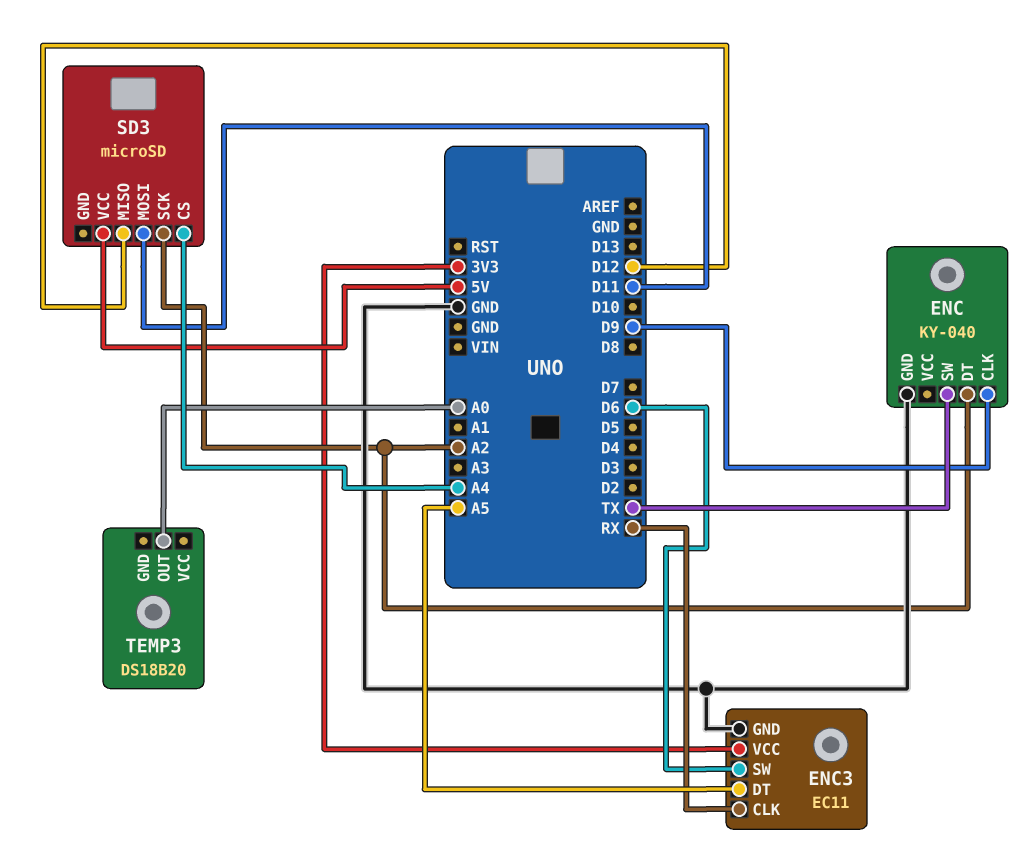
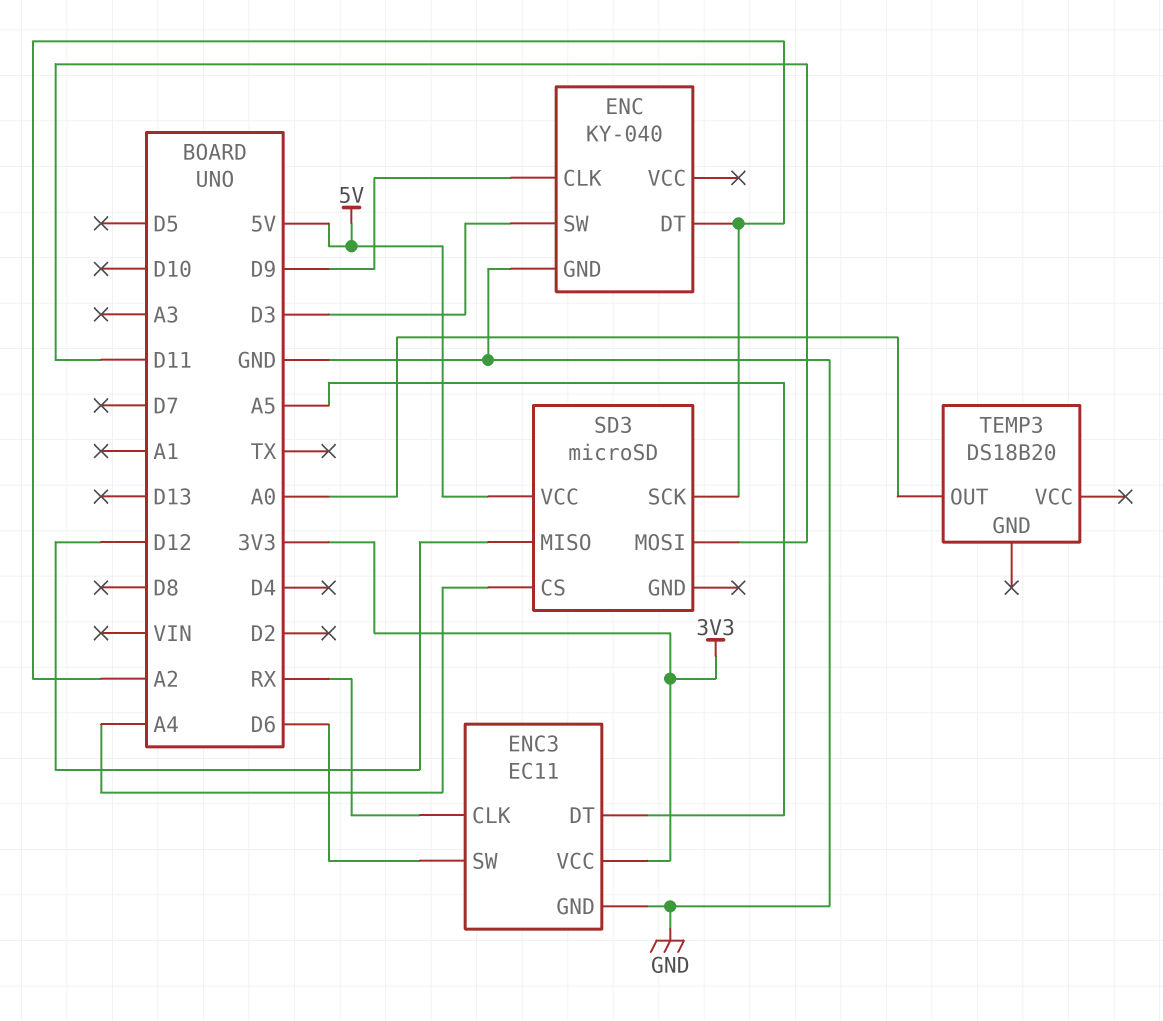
ENC pin SW: TX -> D3

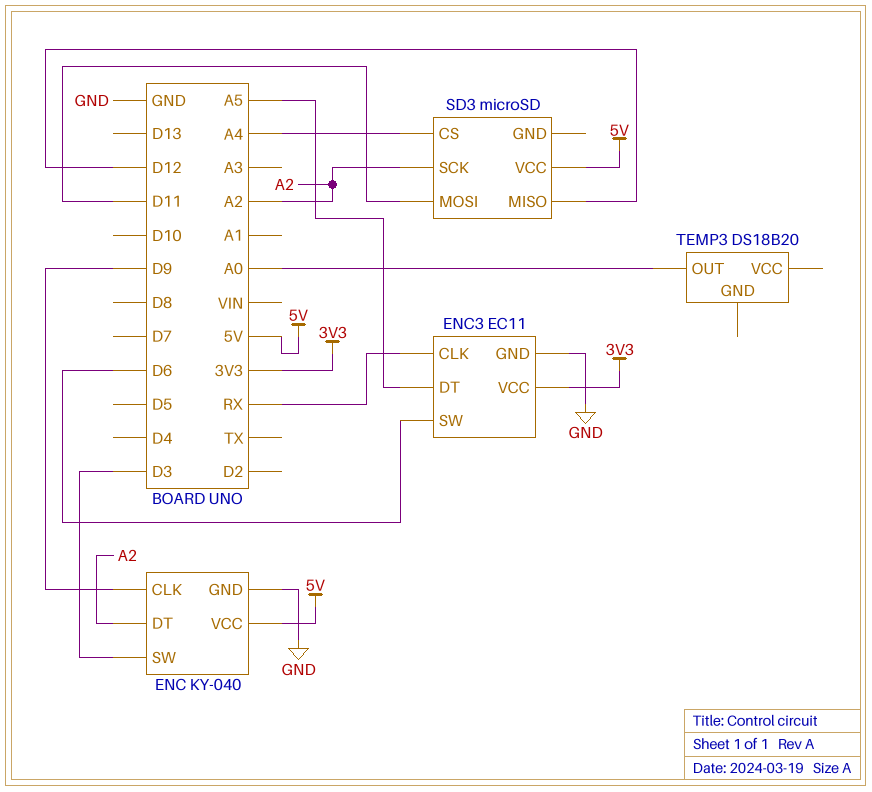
ENC pin VCC: none -> 5V

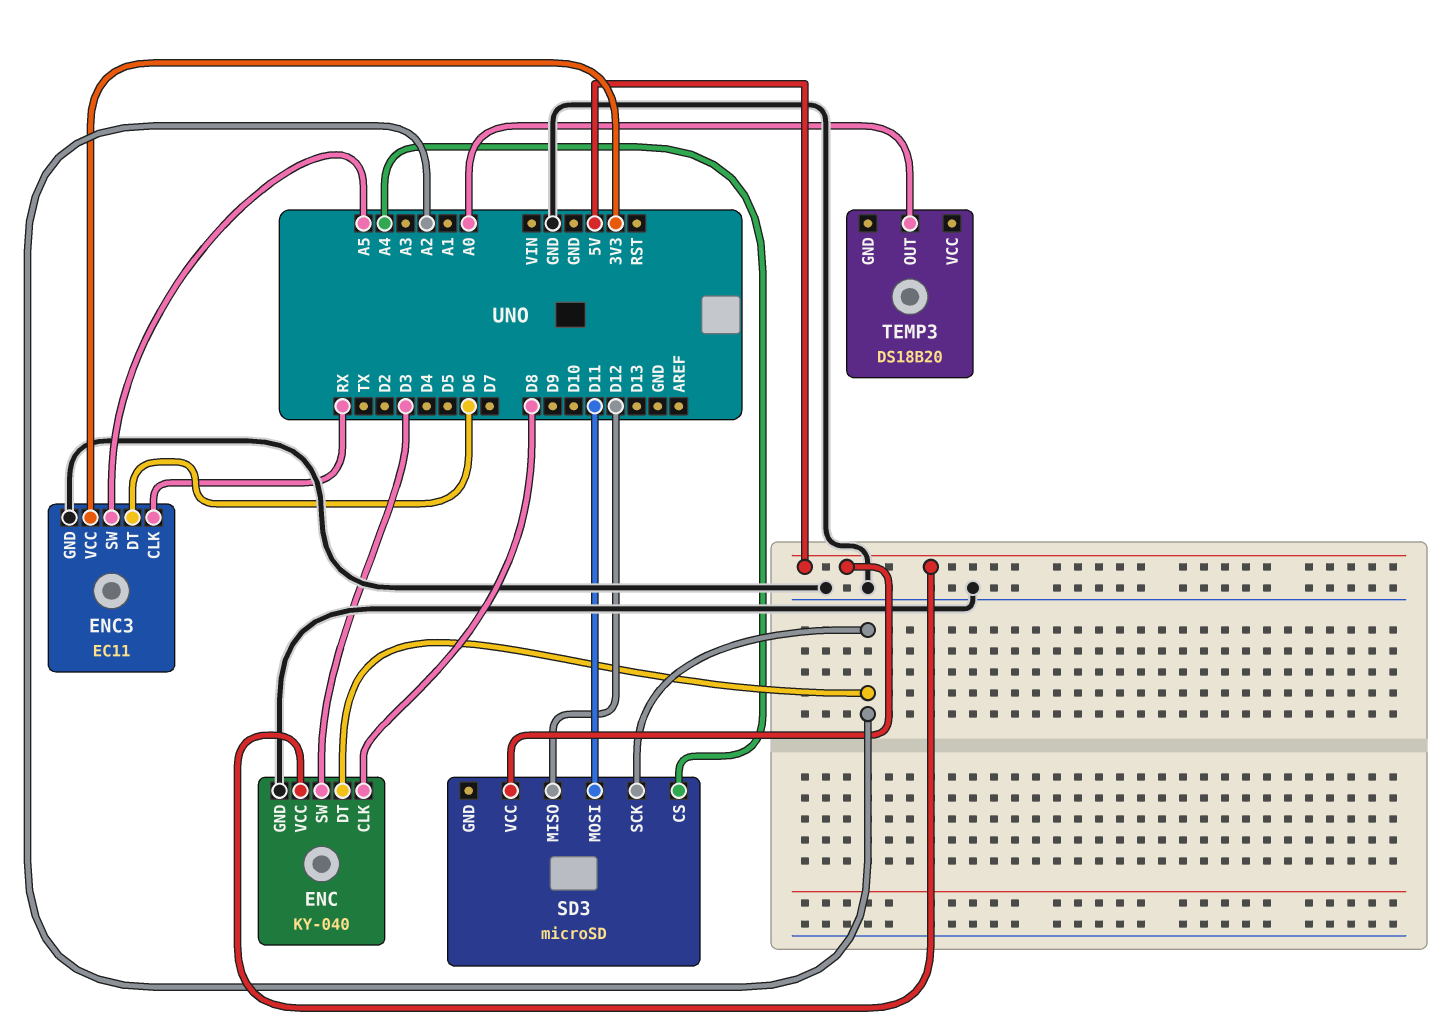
ENC pin CLK: D9 -> D8
ENC3 pin DT: A5 -> D6
ENC3 pin SW: D6 -> A5

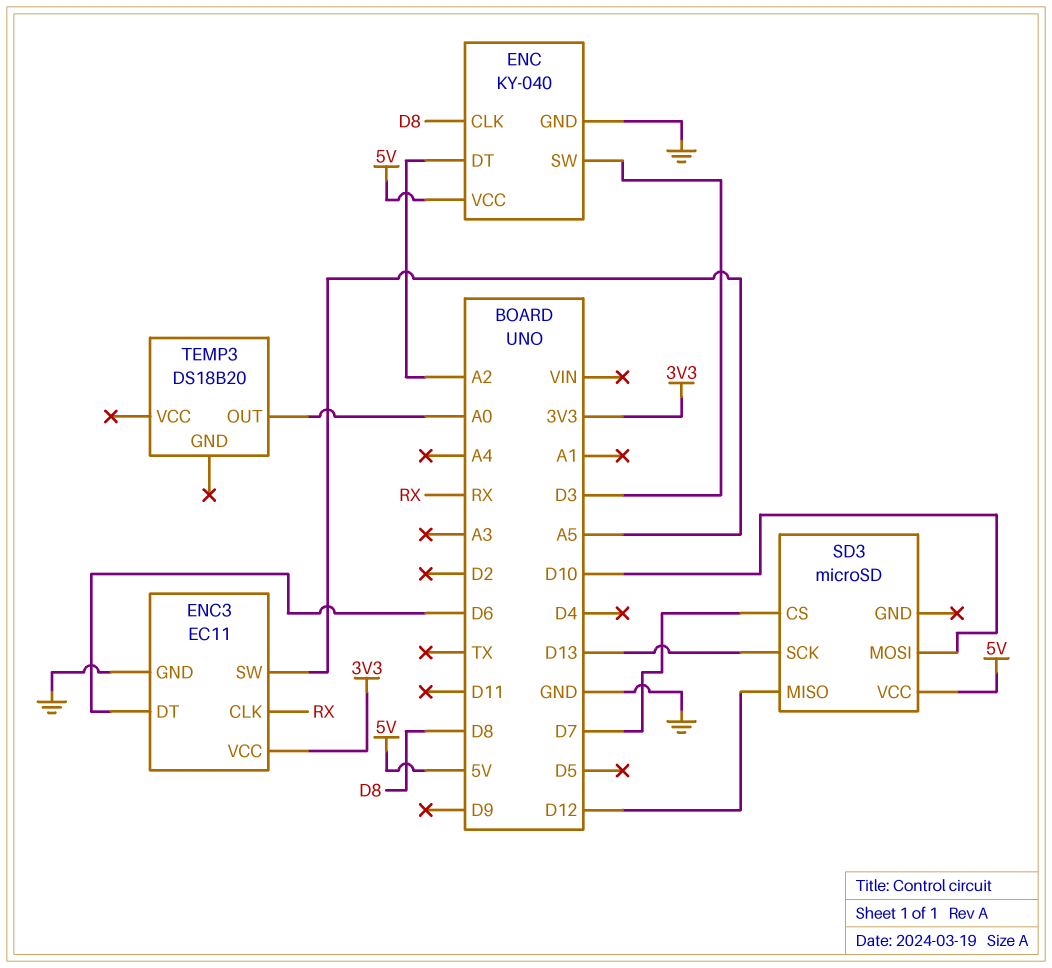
SD3 pin CS: A4 -> D7
SD3 pin MOSI: D11 -> D10
SD3 pin SCK: A2 -> D13

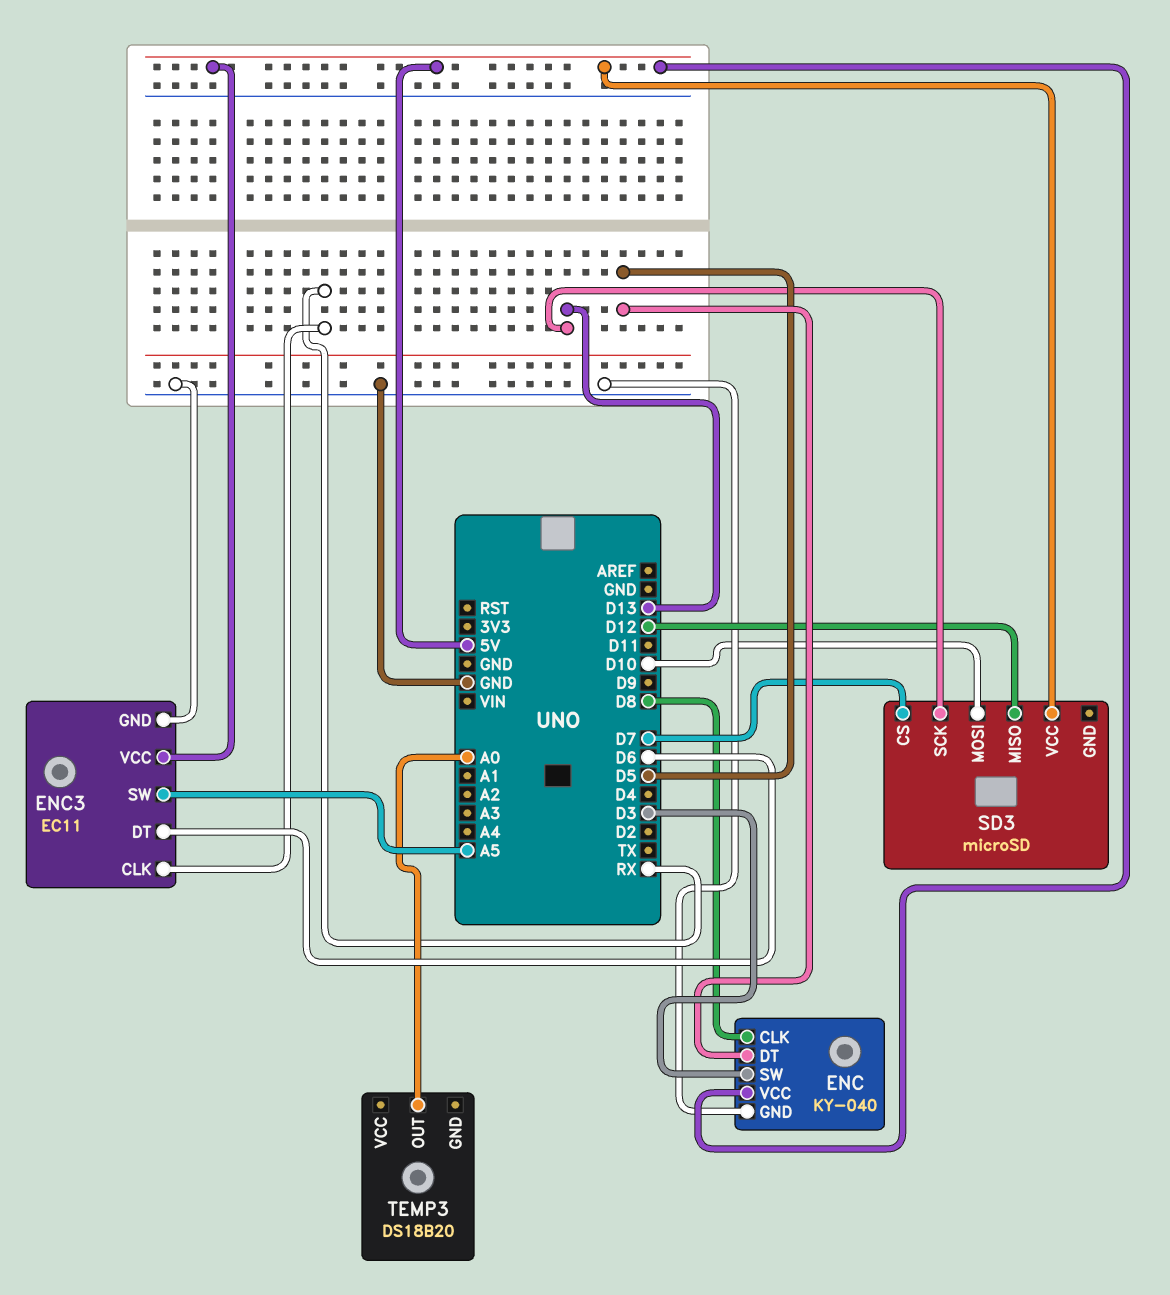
ENC pin DT: A2 -> D5
ENC3 pin VCC: 3V3 -> 5V

